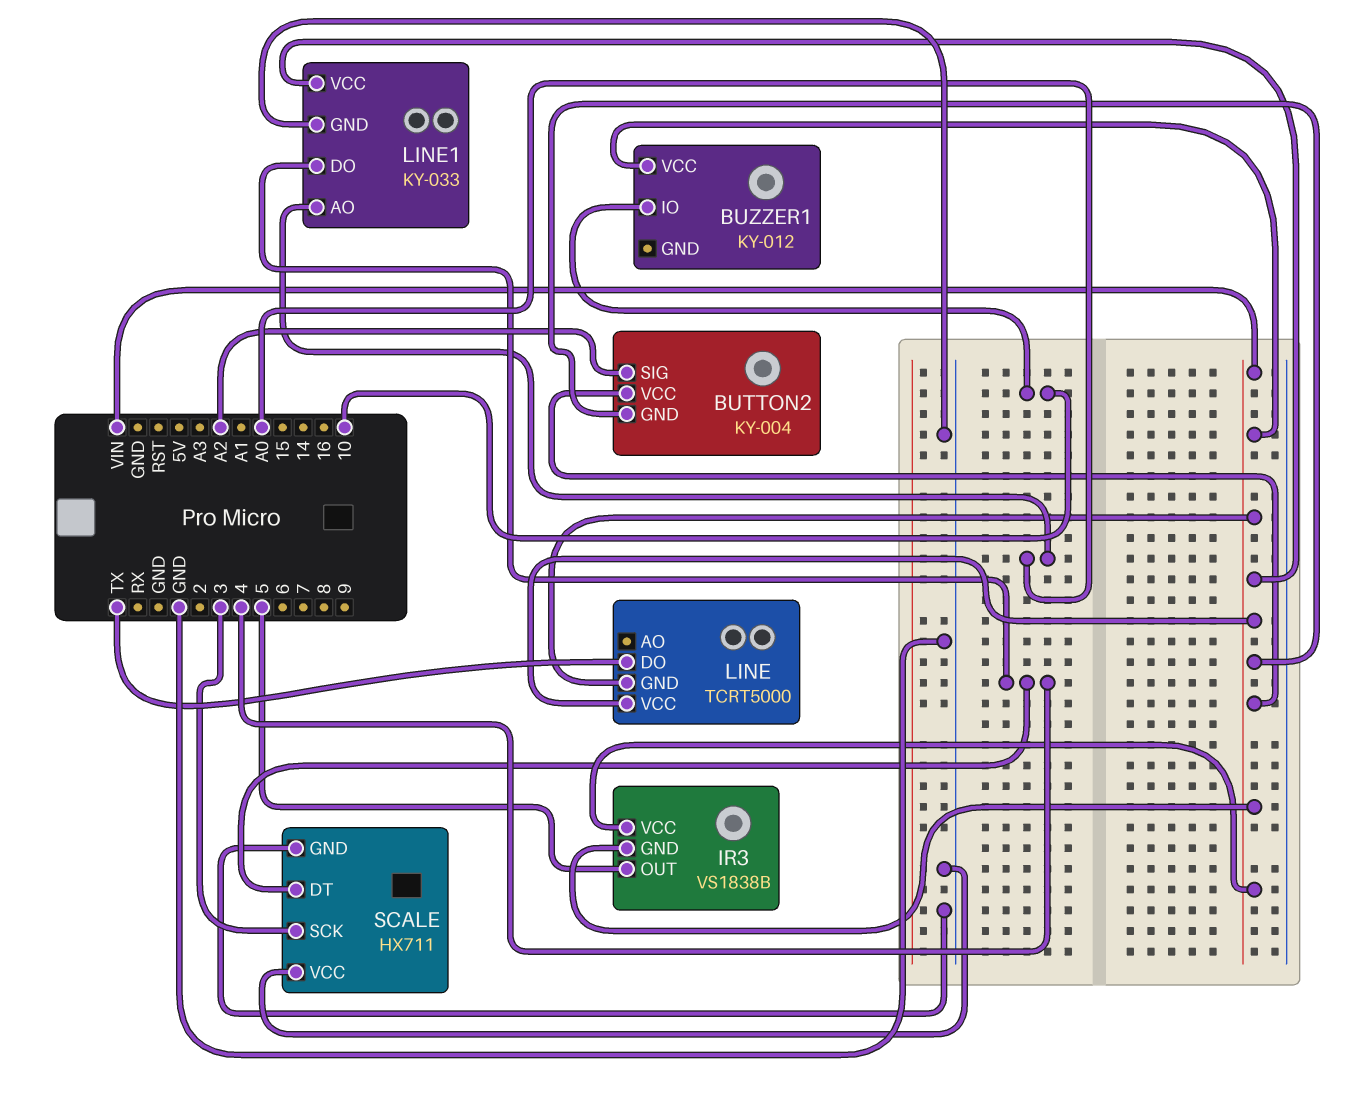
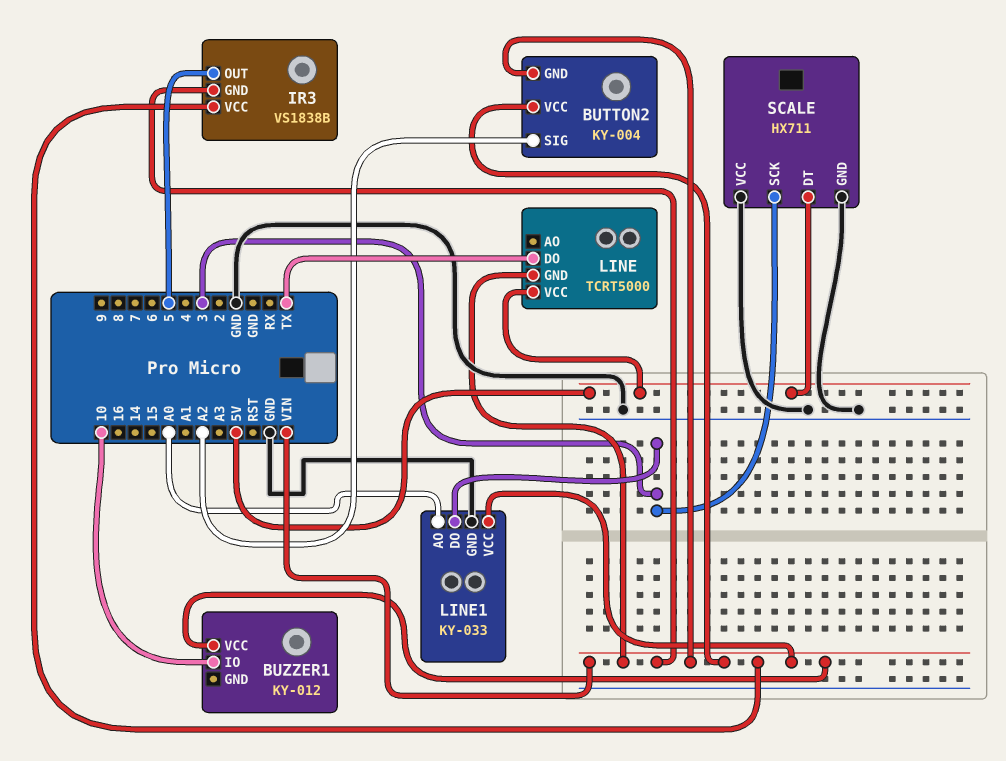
LINE pin VCC: VIN -> 5V
LINE1 pin DO: 4 -> 3
SCALE pin DT: 4 -> 5V

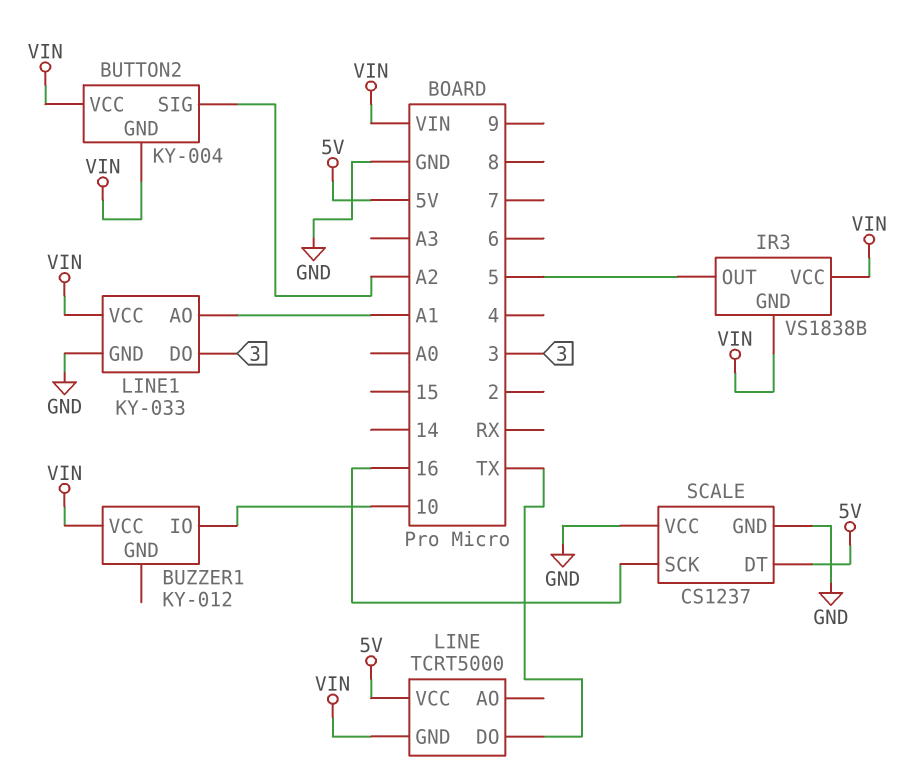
LINE1 pin AO: A0 -> A1
SCALE: HX711 -> CS1237
SCALE pin SCK: 3 -> 16

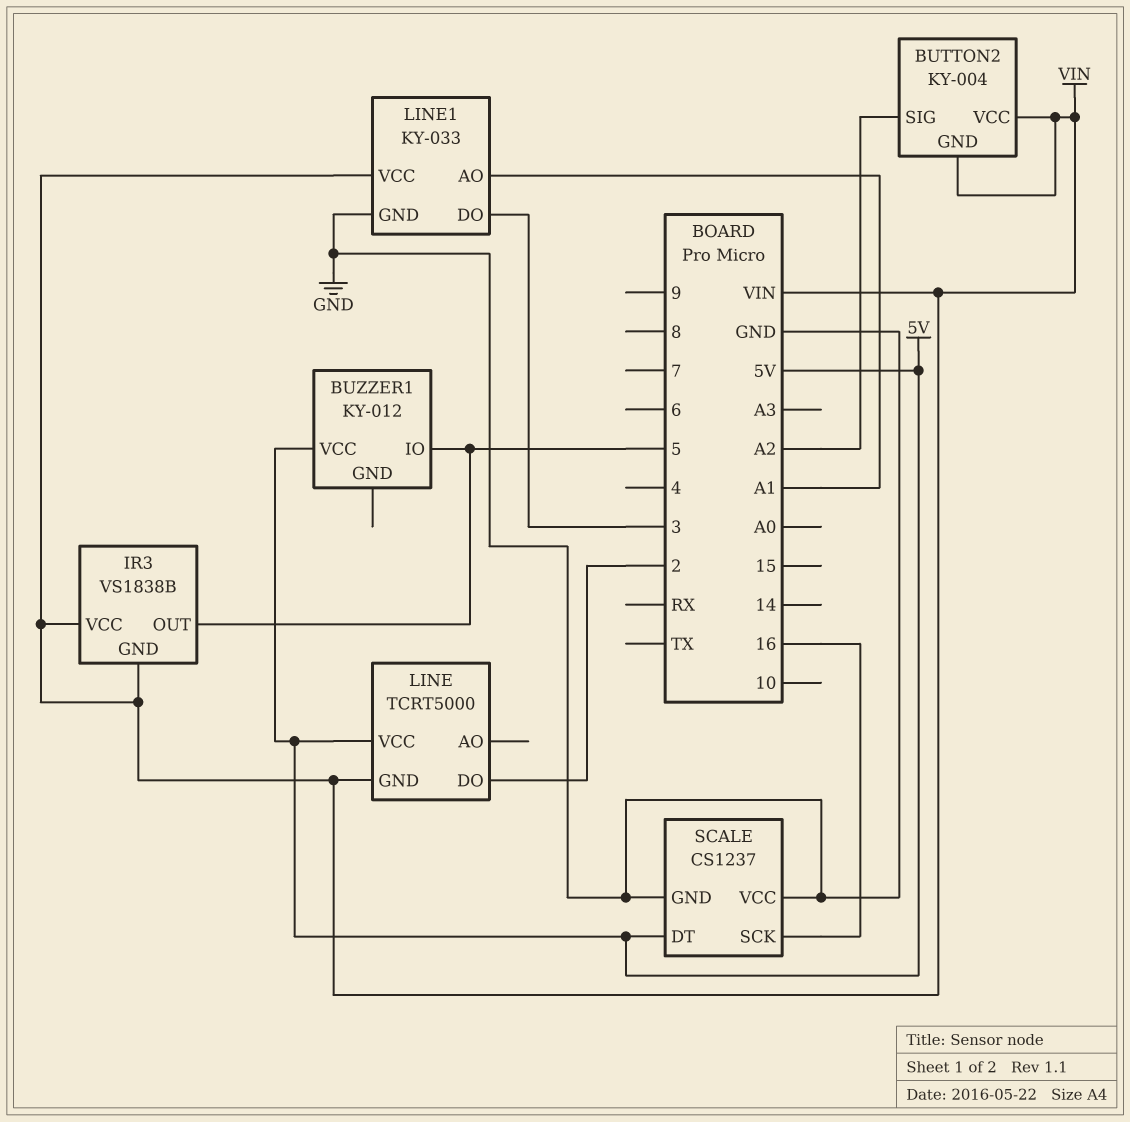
BUZZER1 pin IO: 10 -> 5
BUZZER1 pin VCC: VIN -> 5V
LINE pin DO: TX -> 2

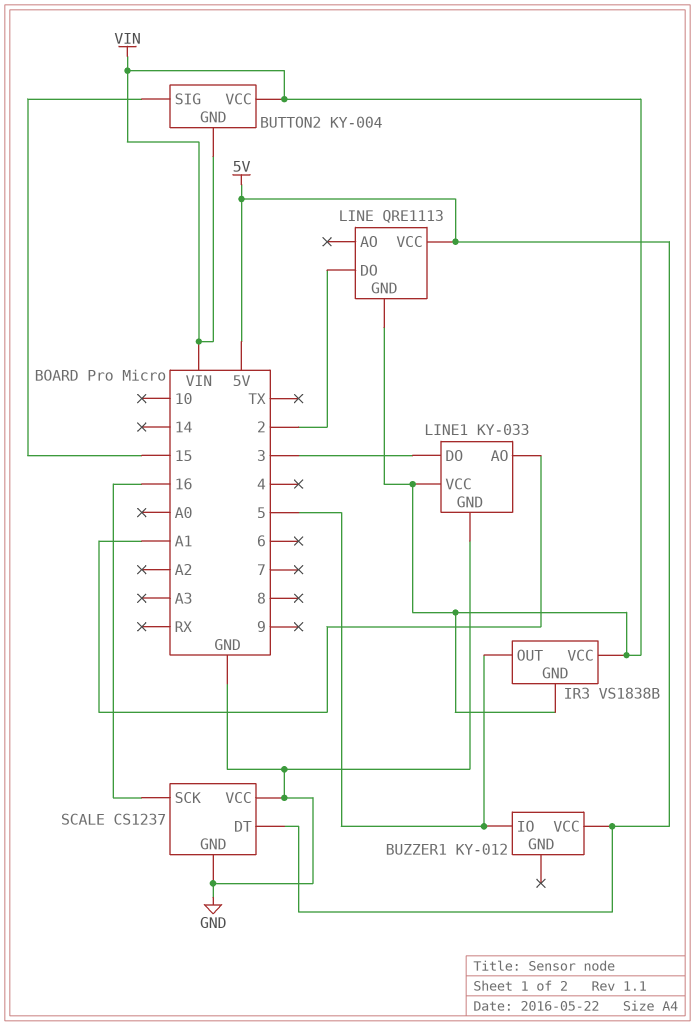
BUTTON2 pin SIG: A2 -> 15
LINE: TCRT5000 -> QRE1113

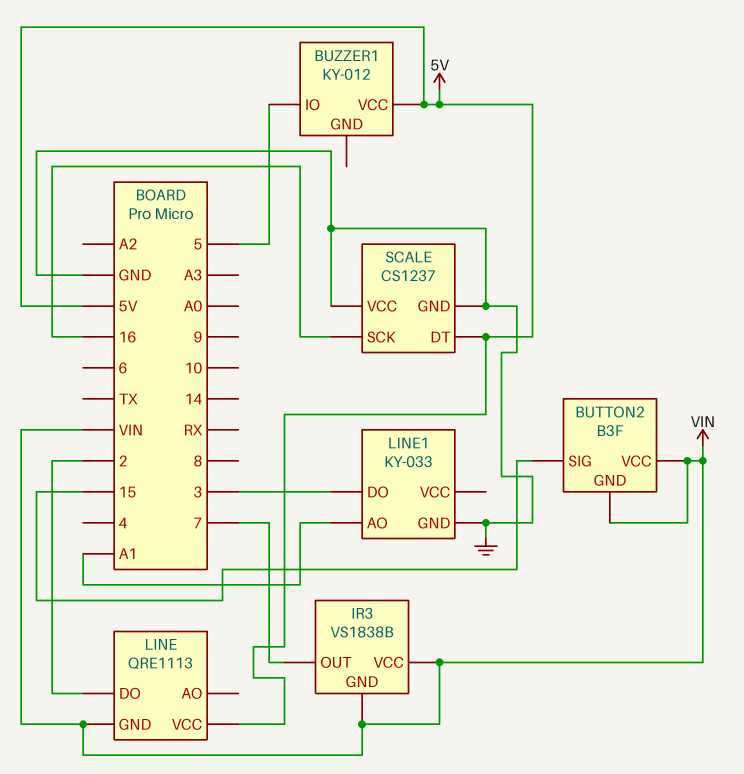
BUTTON2: KY-004 -> B3F
IR3 pin OUT: 5 -> 7
LINE1 pin VCC: VIN -> none

